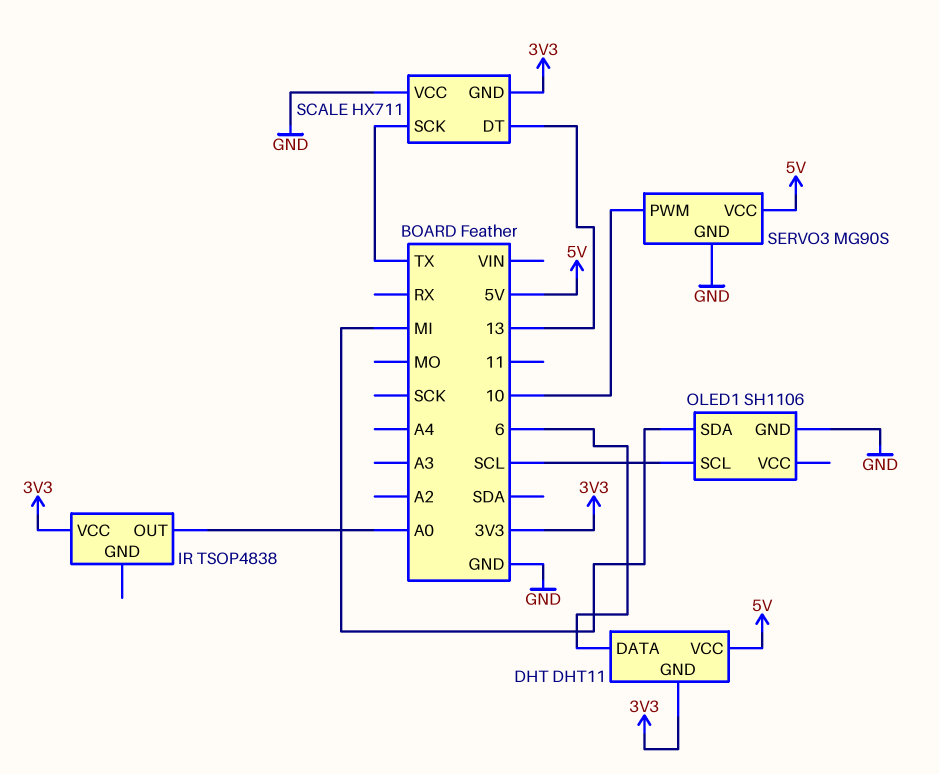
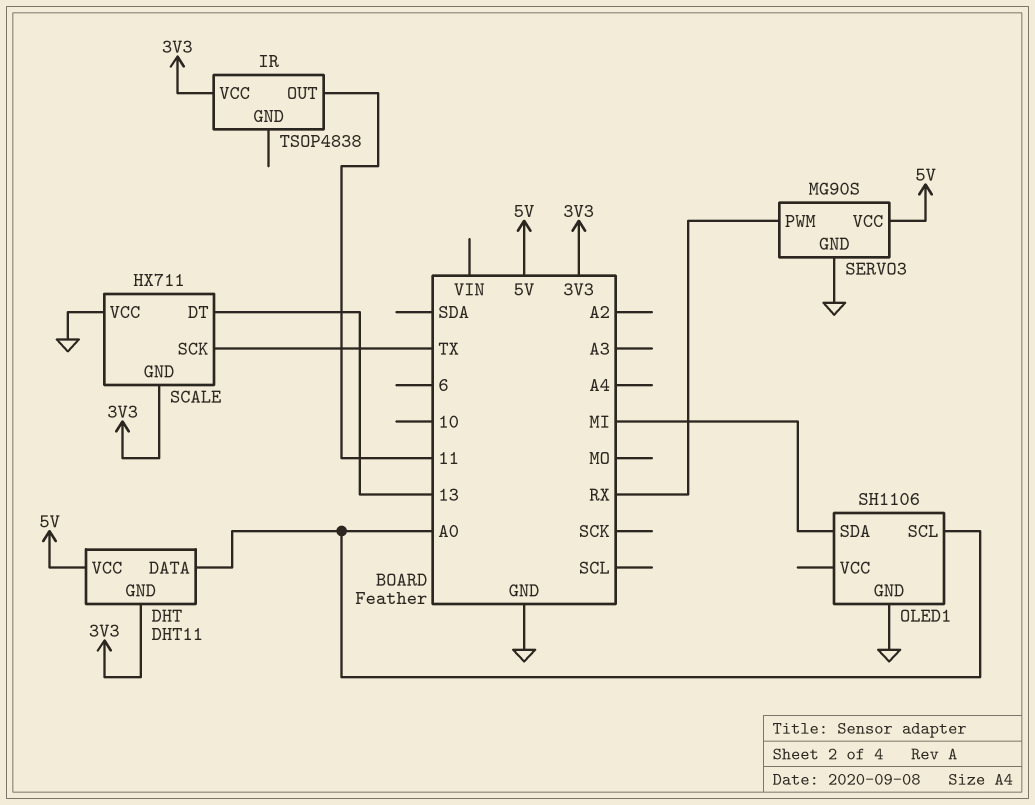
DHT pin DATA: 6 -> A0
IR pin OUT: A0 -> 11
OLED1 pin SCL: SCL -> A0
SERVO3 pin PWM: 10 -> RX

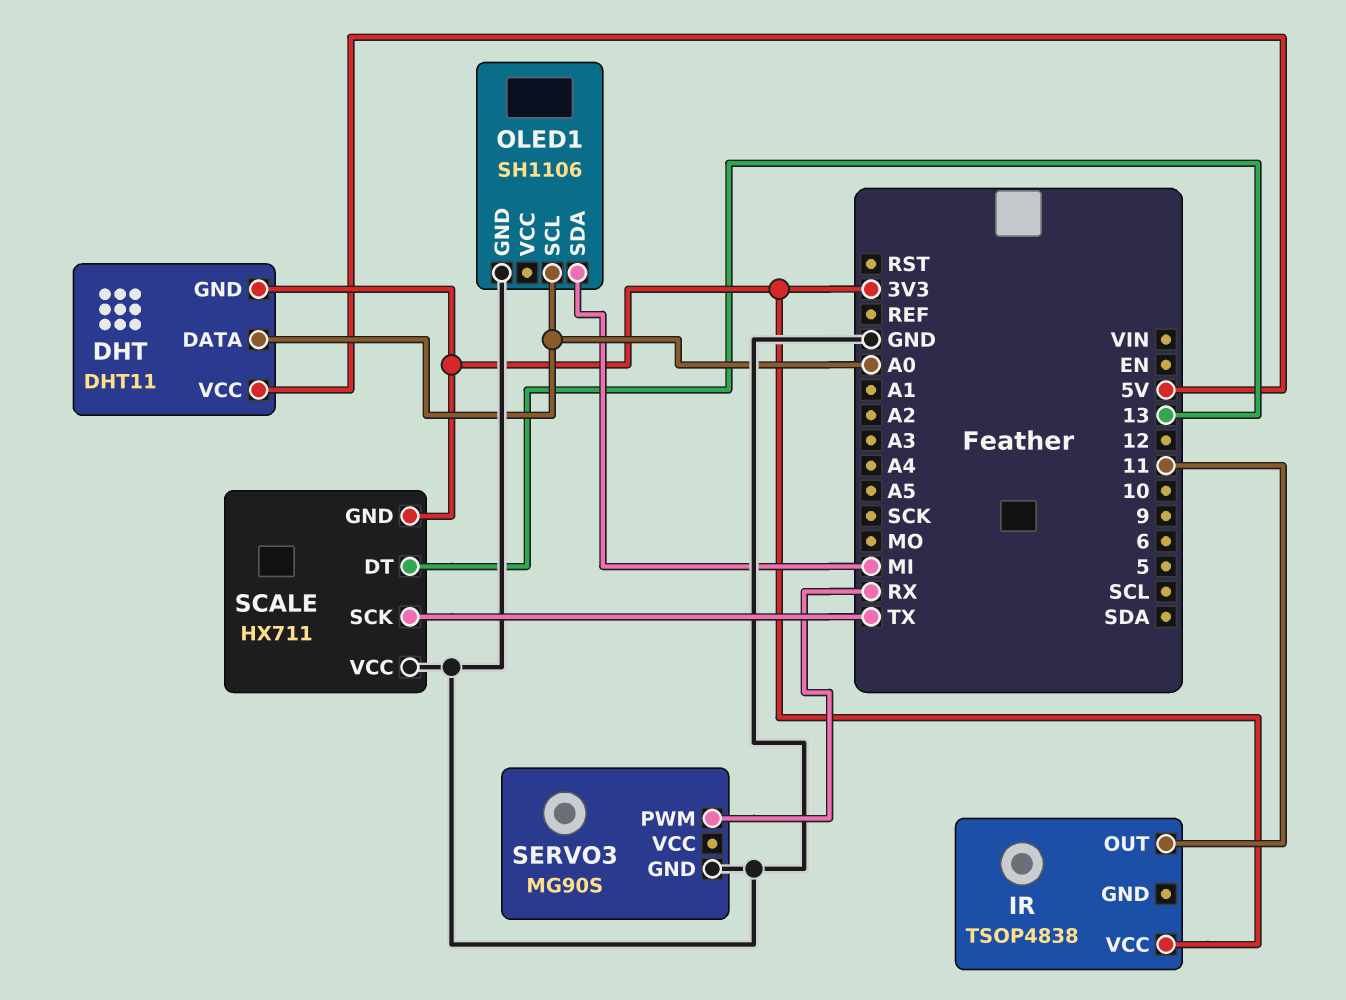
SERVO3 pin VCC: 5V -> none

